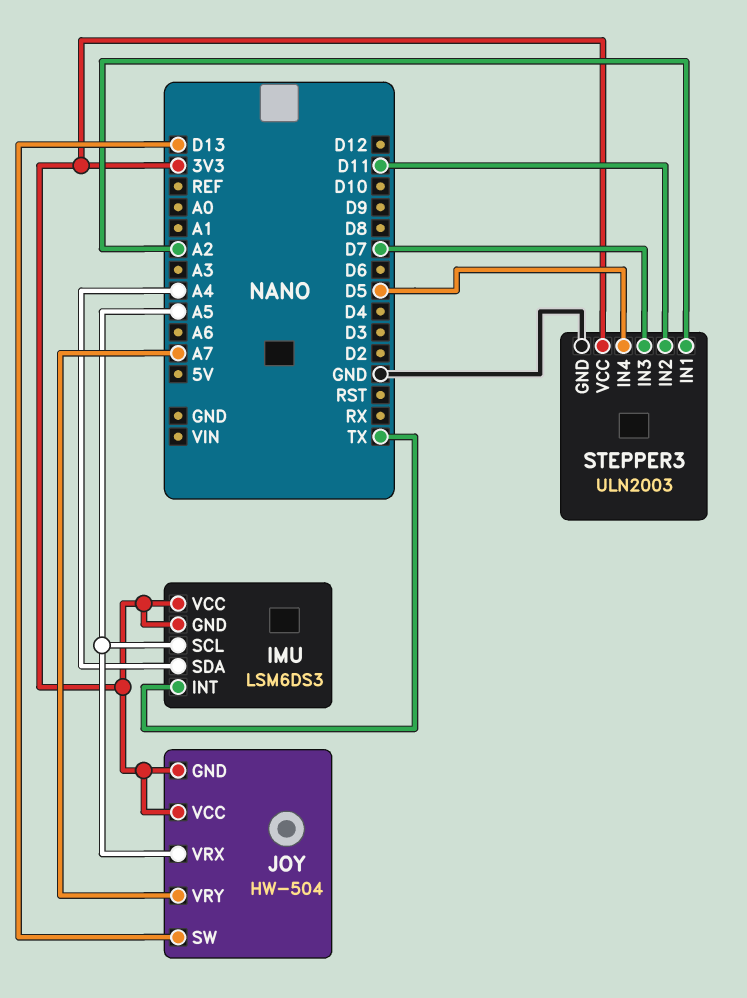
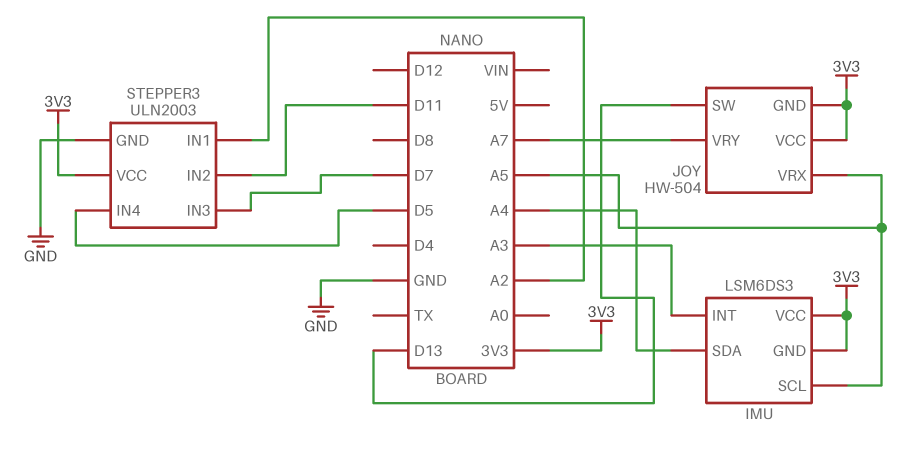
IMU pin INT: TX -> A3

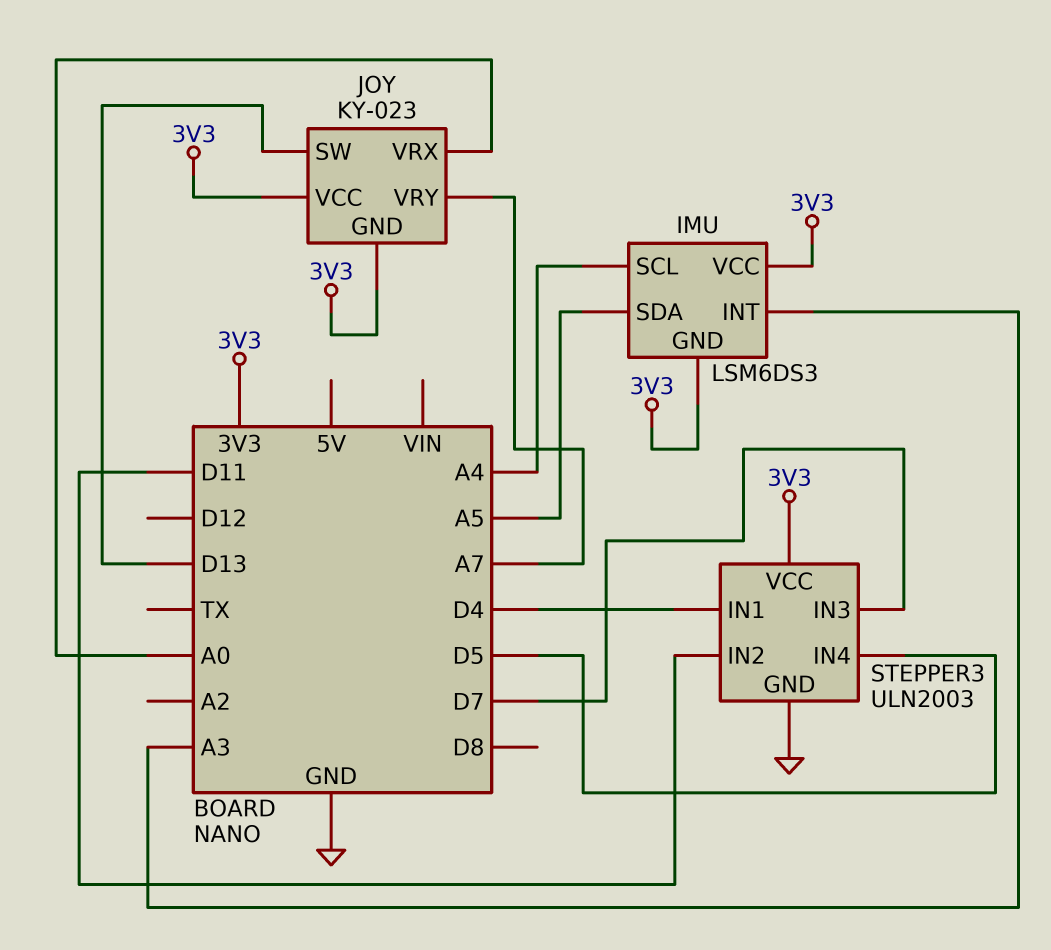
IMU pin SCL: A5 -> A4
IMU pin SDA: A4 -> A5
JOY: HW-504 -> KY-023
JOY pin VRX: A5 -> A0
STEPPER3 pin IN1: A2 -> D4

